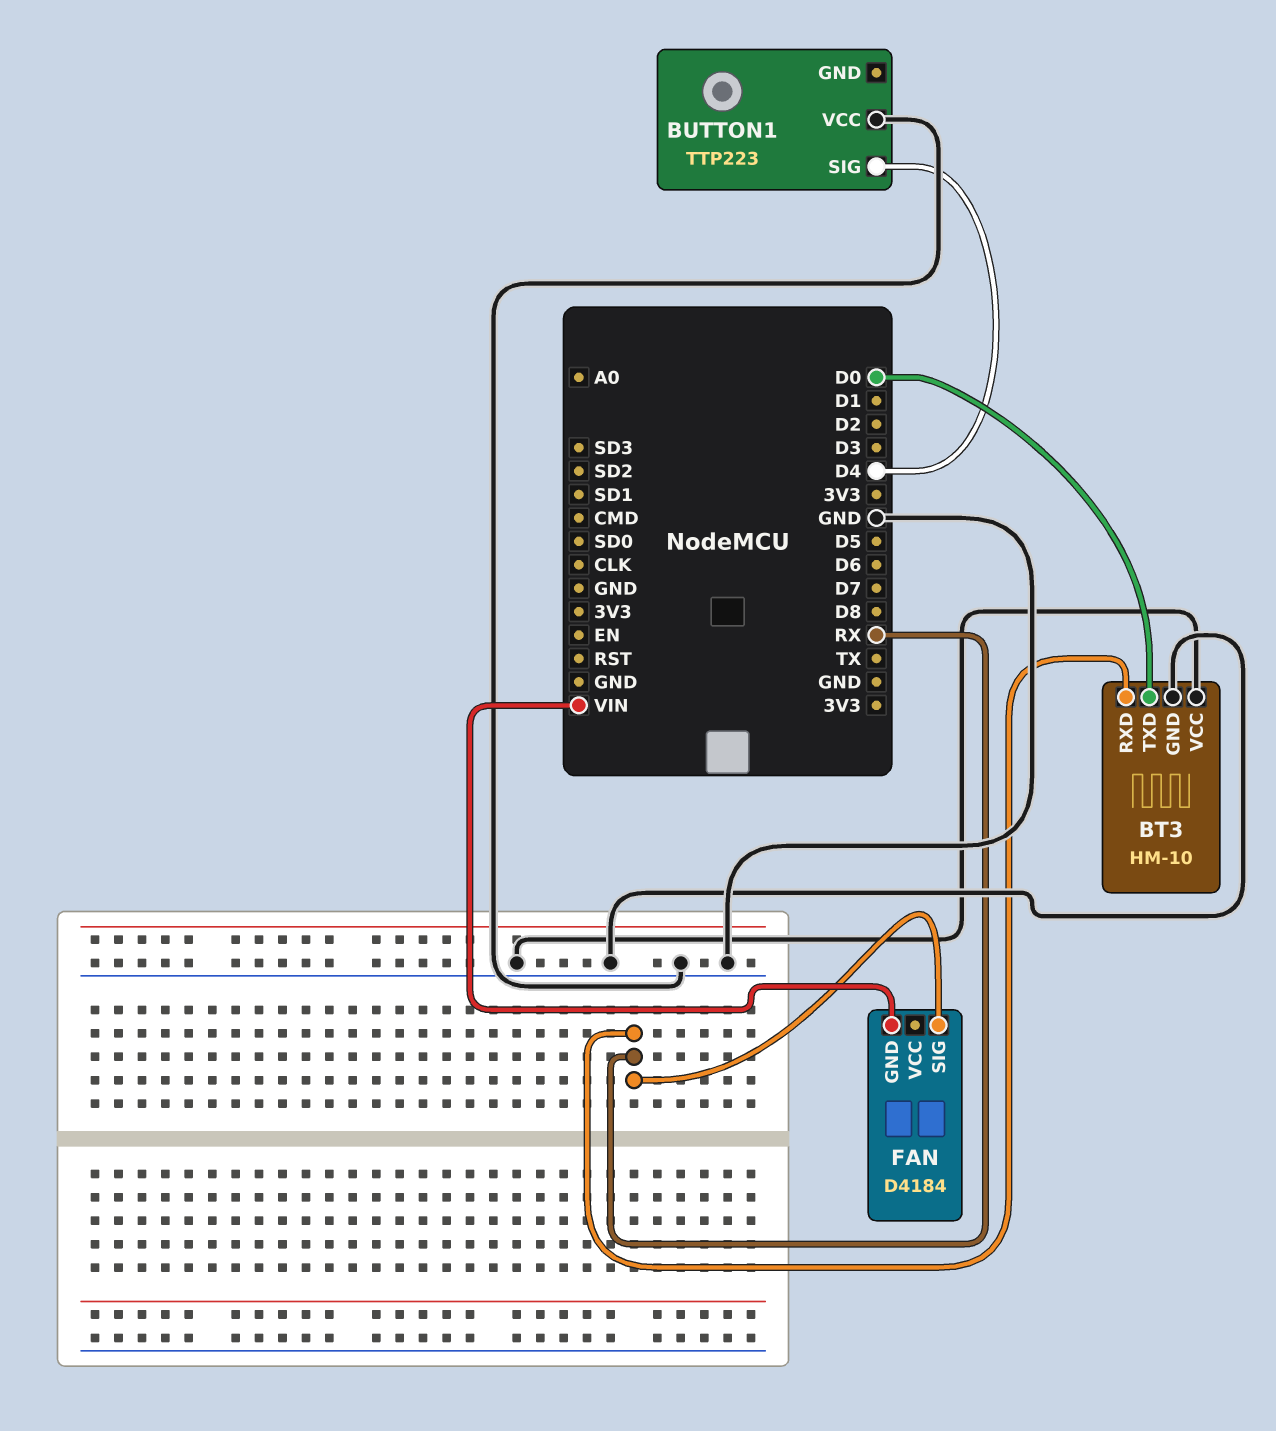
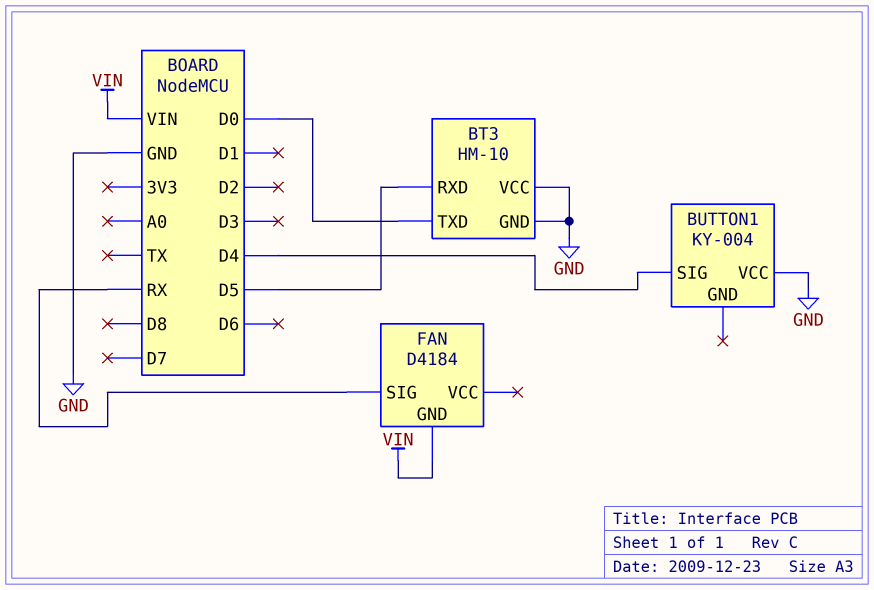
BT3 pin RXD: RX -> D5
BUTTON1: TTP223 -> KY-004

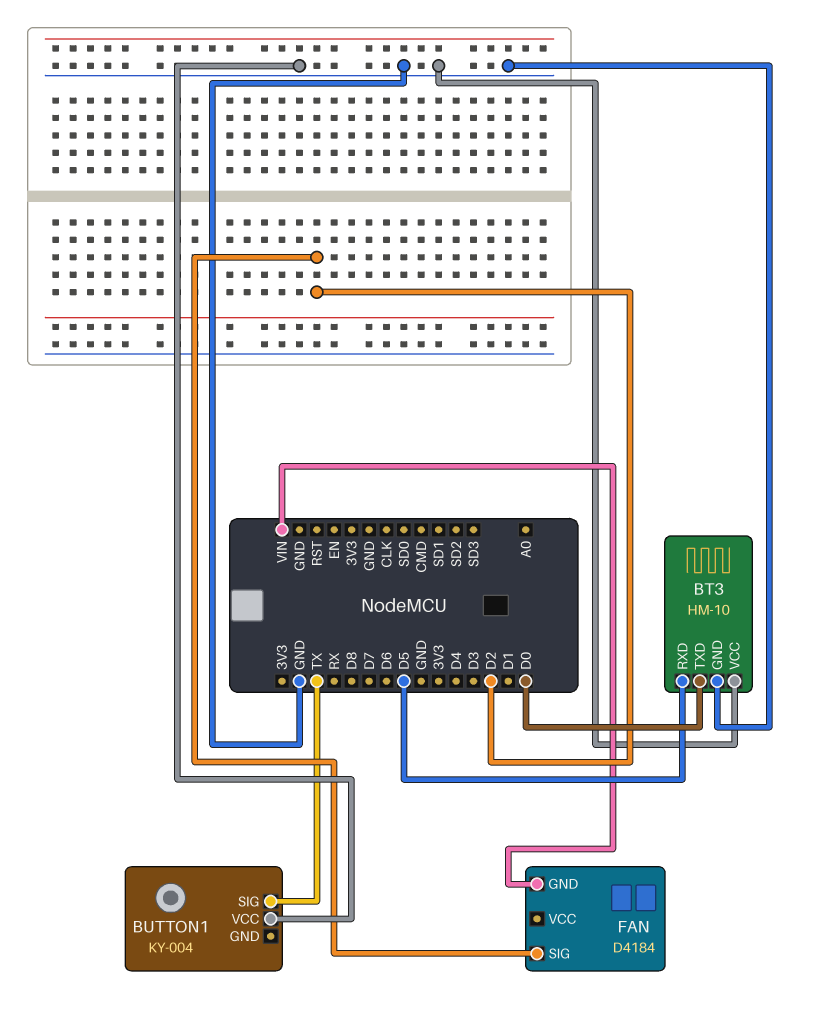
BUTTON1 pin SIG: D4 -> TX
FAN pin SIG: RX -> D2

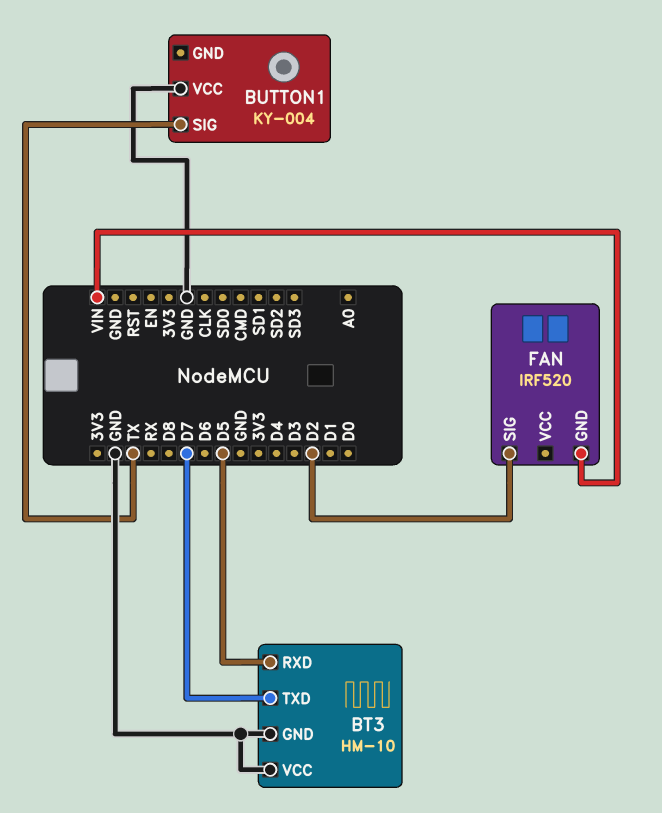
BT3 pin TXD: D0 -> D7
FAN: D4184 -> IRF520

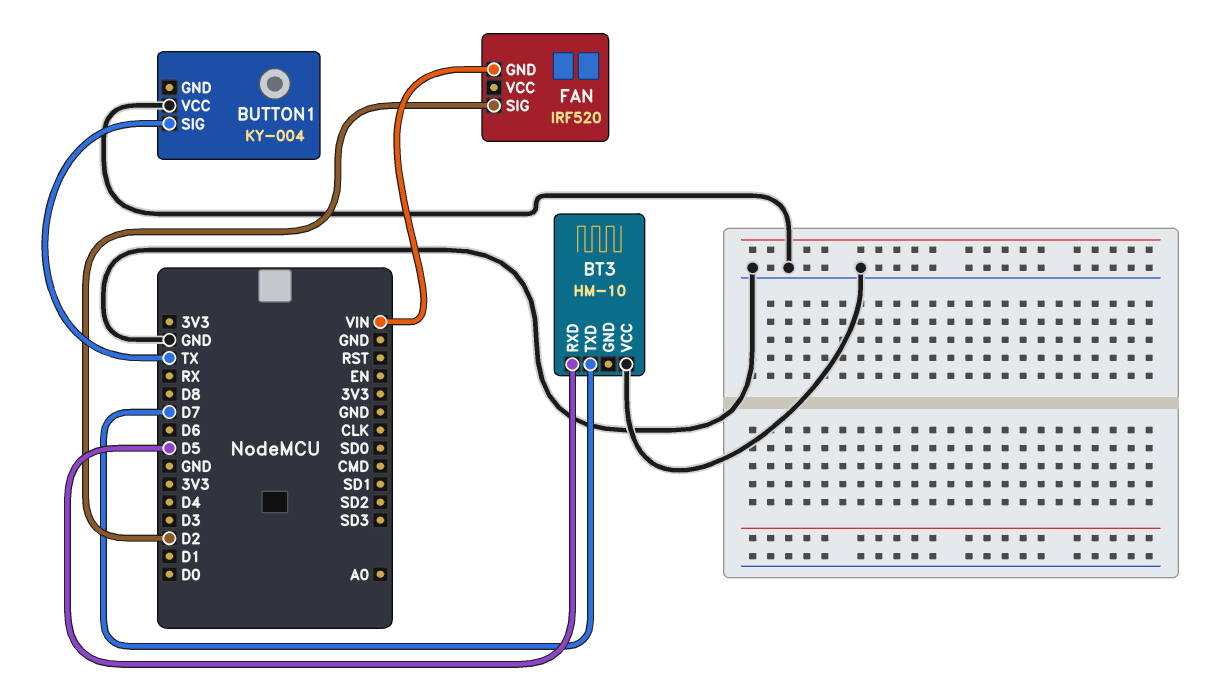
BT3 pin GND: GND -> none

